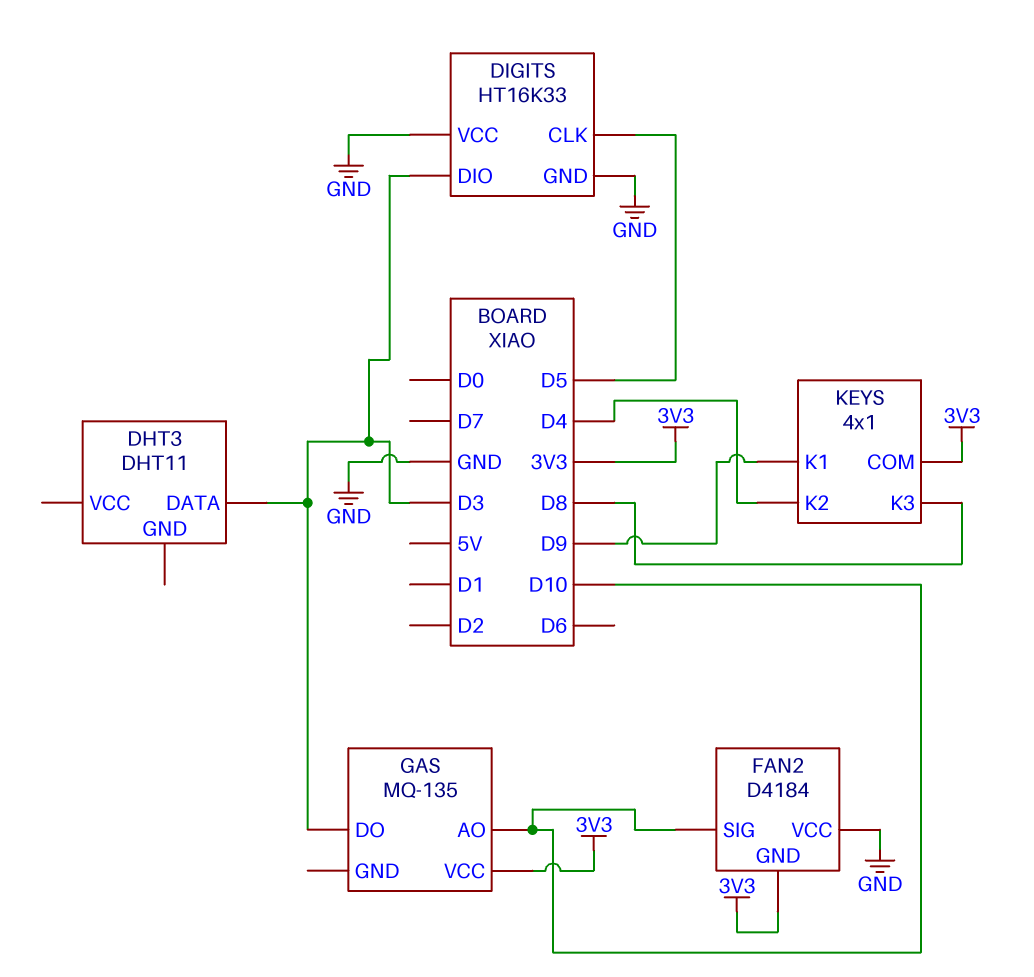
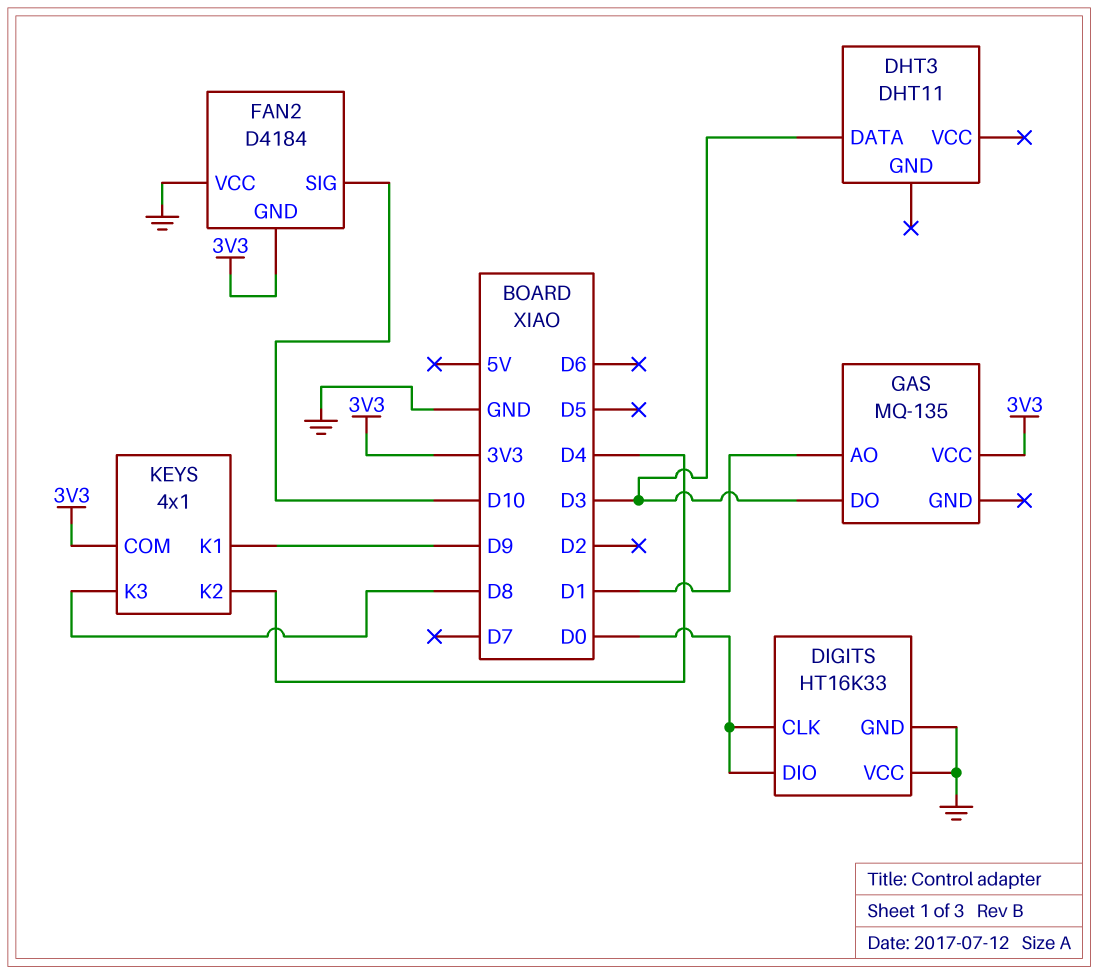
DIGITS pin CLK: D5 -> D0
DIGITS pin DIO: D3 -> D0
GAS pin AO: D10 -> D1

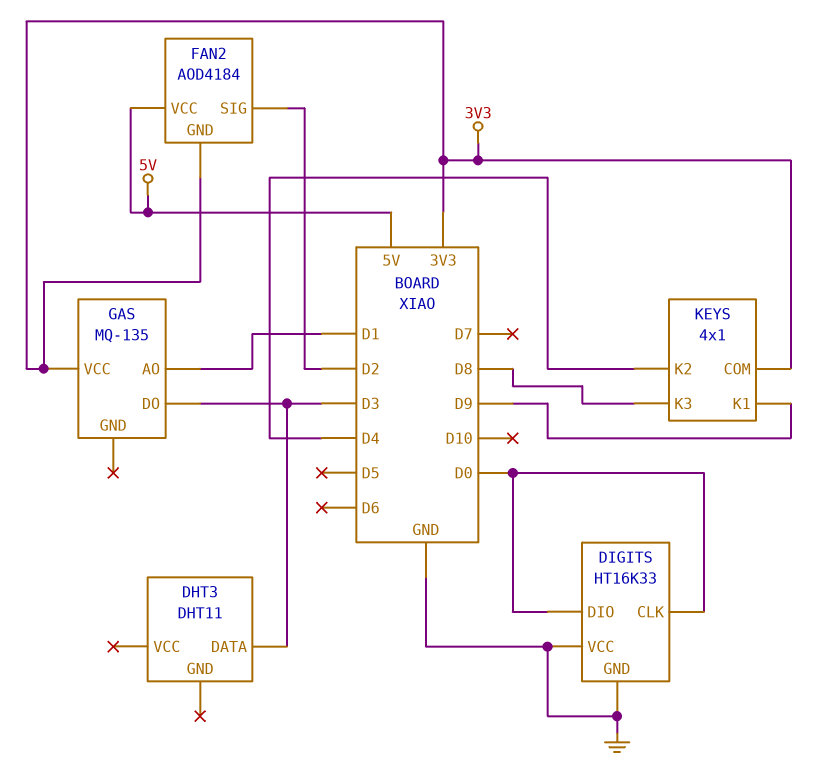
FAN2: D4184 -> AOD4184
FAN2 pin SIG: D10 -> D2
FAN2 pin VCC: GND -> 5V

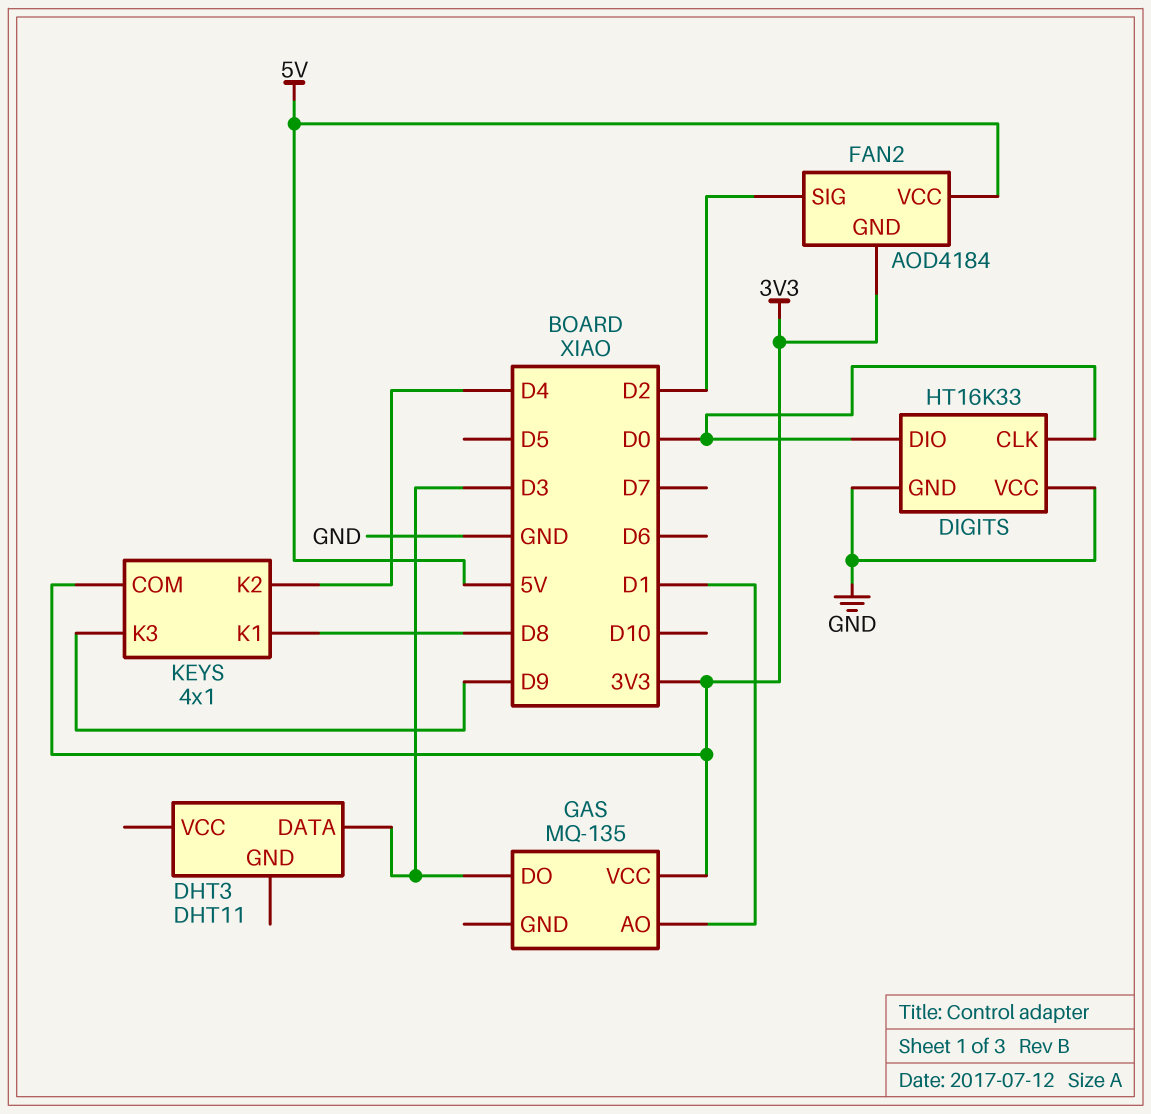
KEYS pin K1: D9 -> D8
KEYS pin K3: D8 -> D9

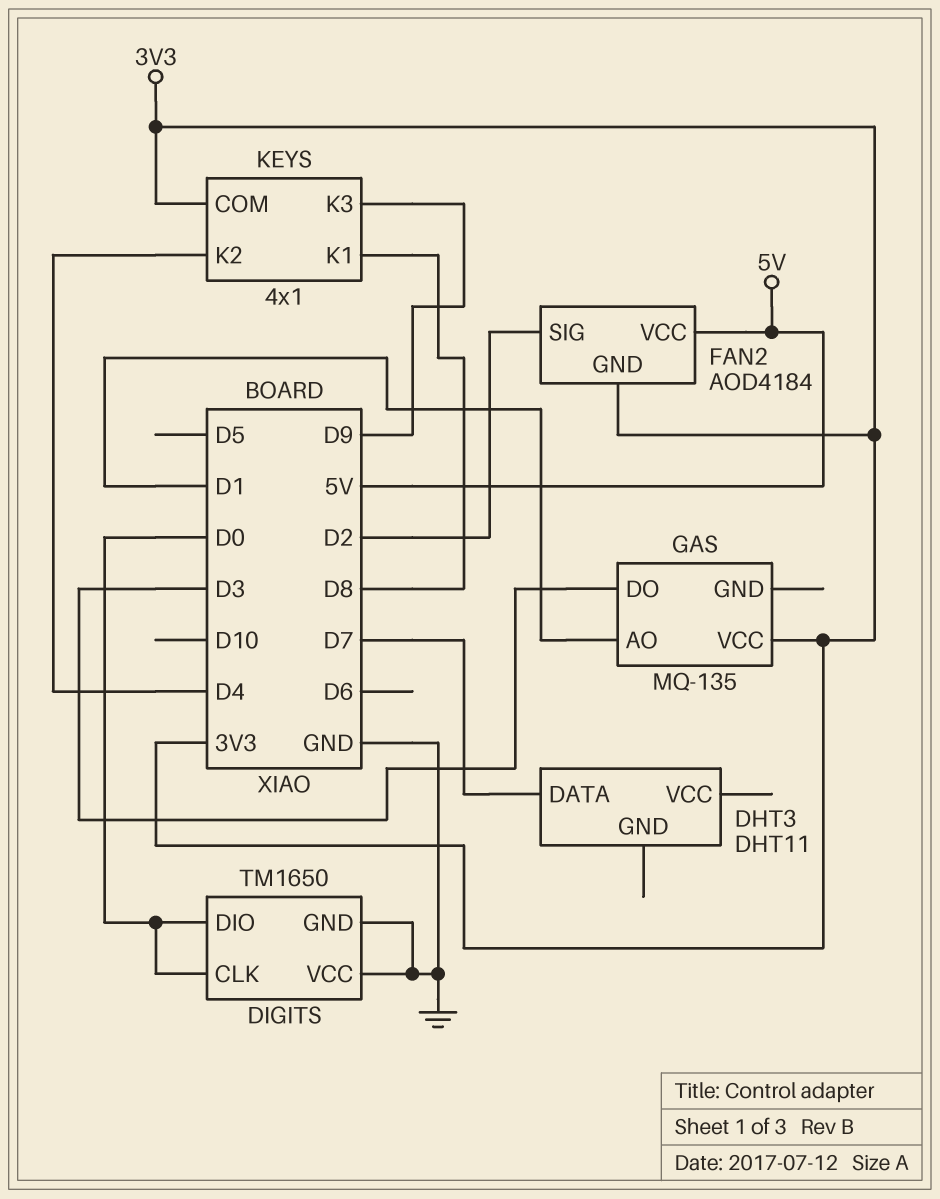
DHT3 pin DATA: D3 -> D7
DIGITS: HT16K33 -> TM1650

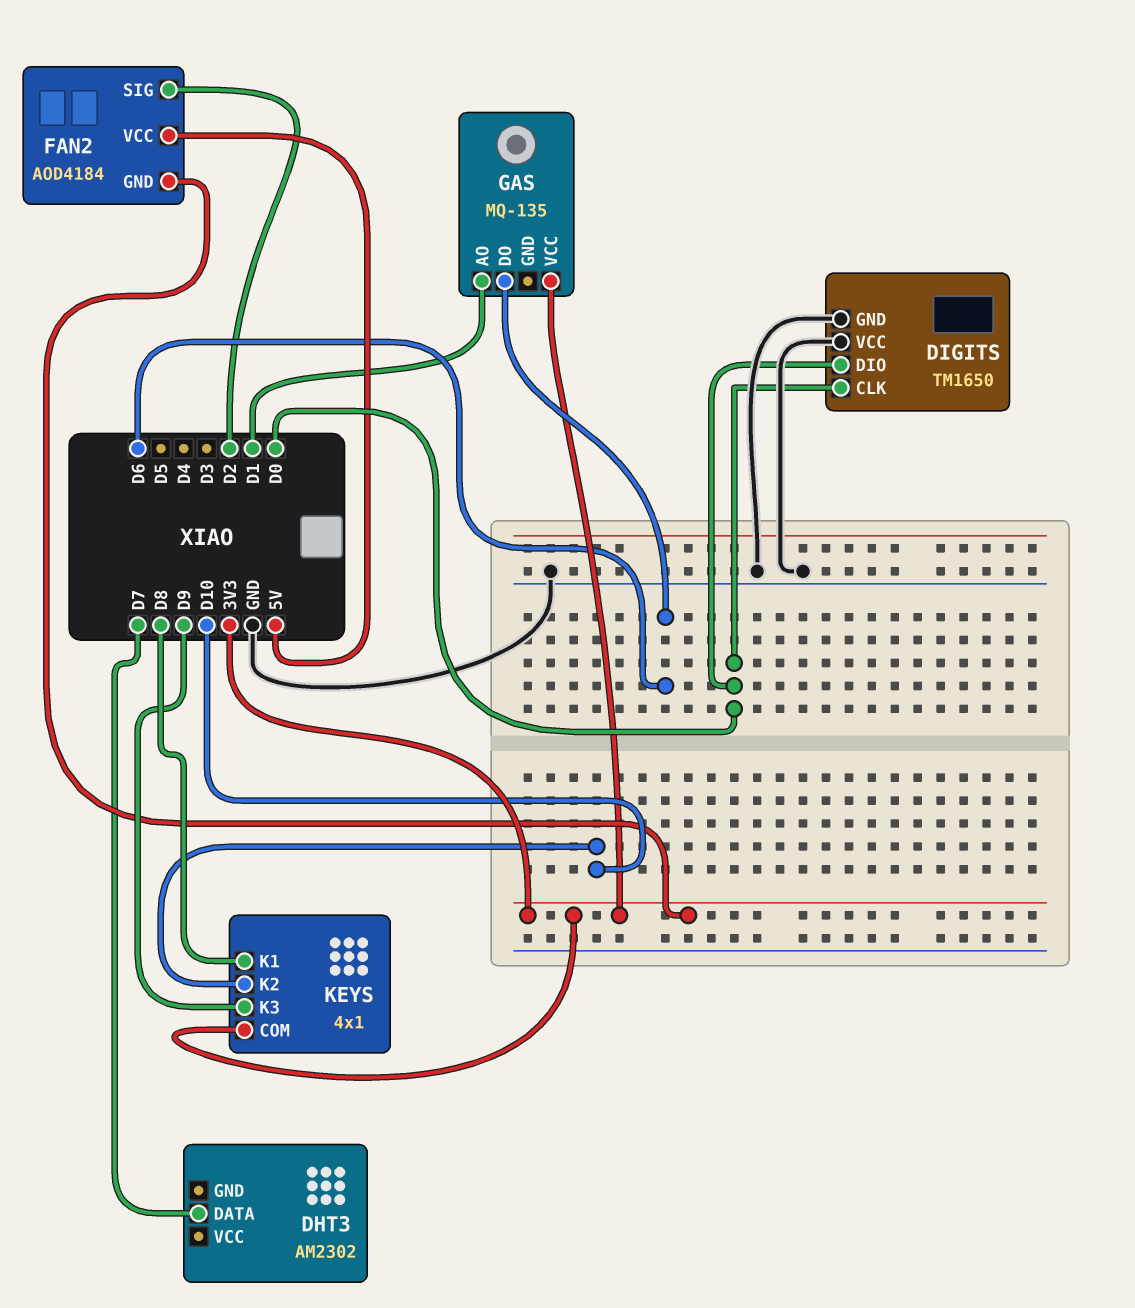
DHT3: DHT11 -> AM2302
GAS pin DO: D3 -> D6
KEYS pin K2: D4 -> D10

